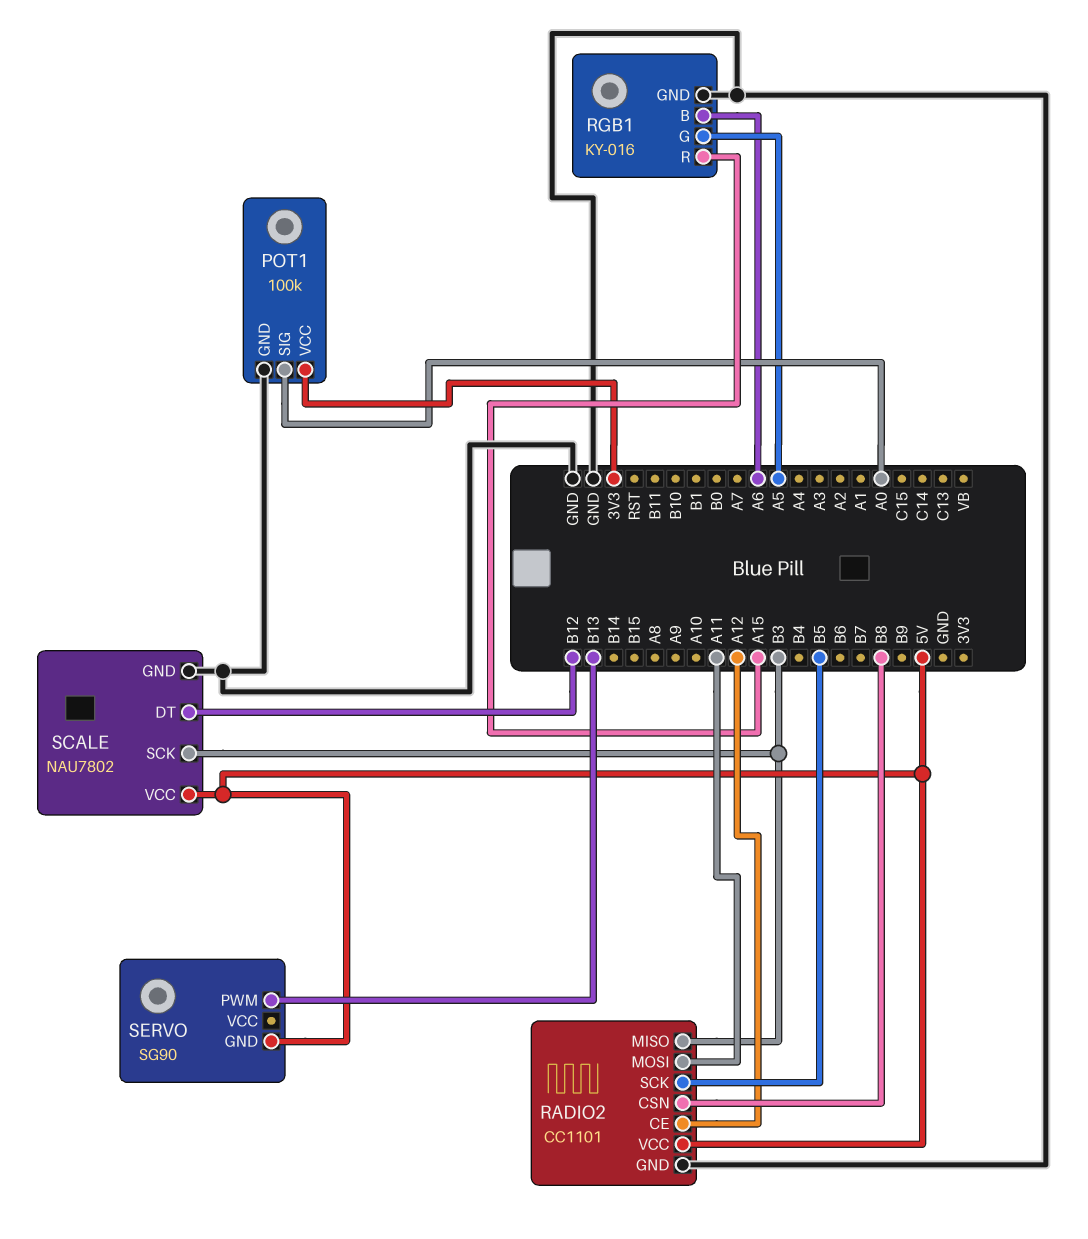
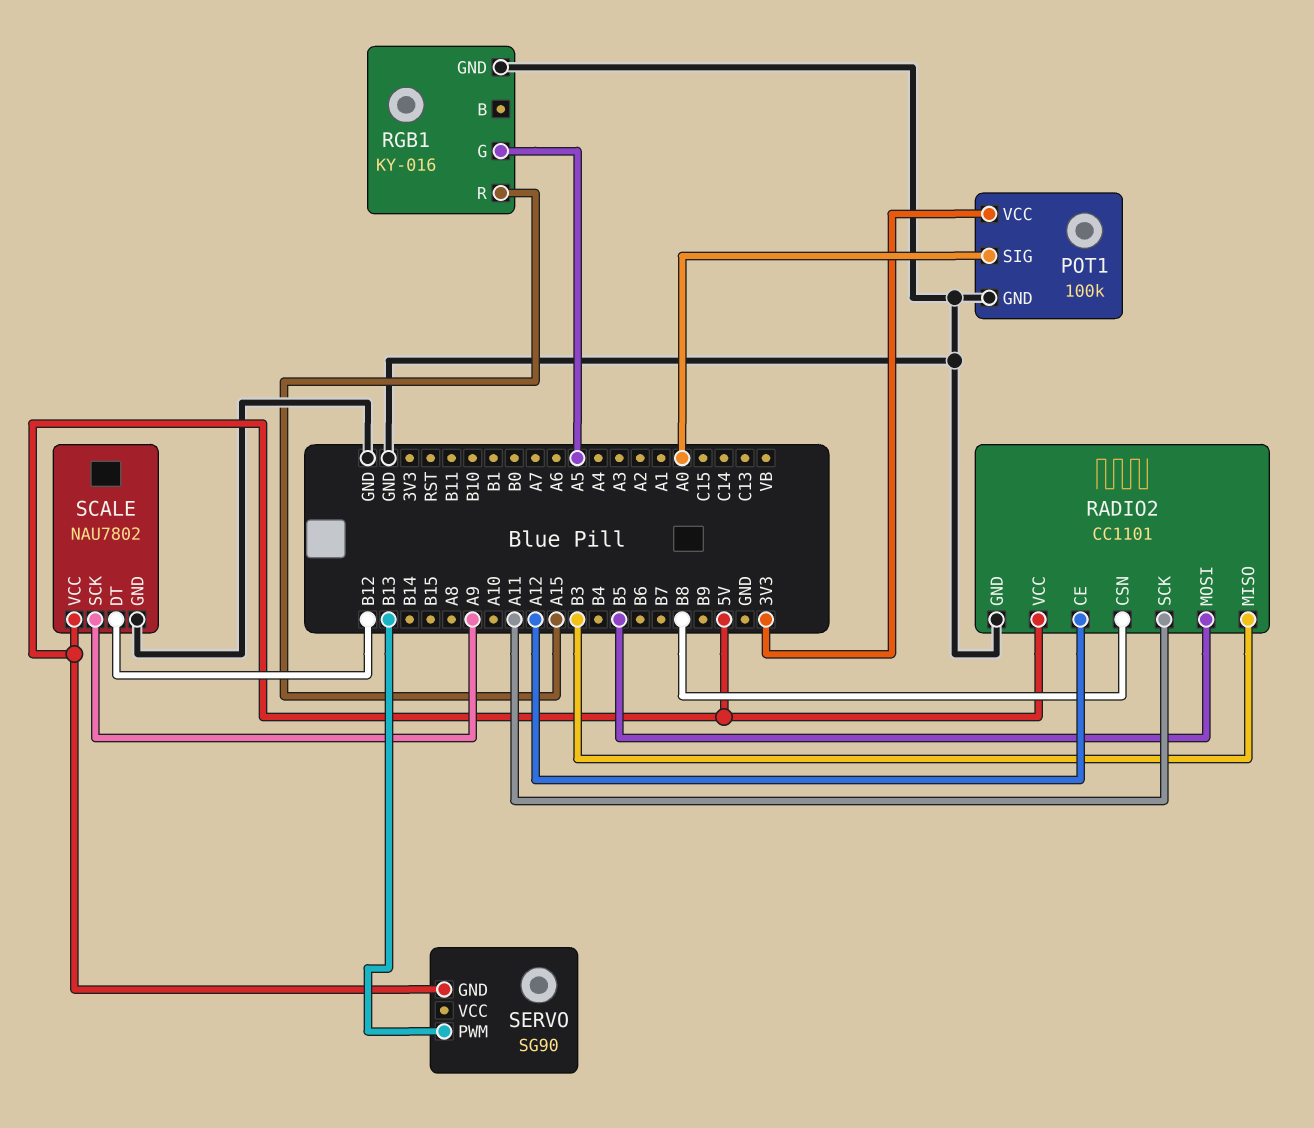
RADIO2 pin MOSI: A11 -> B5
RADIO2 pin SCK: B5 -> A11
RGB1 pin B: A6 -> none
SCALE pin SCK: B3 -> A9

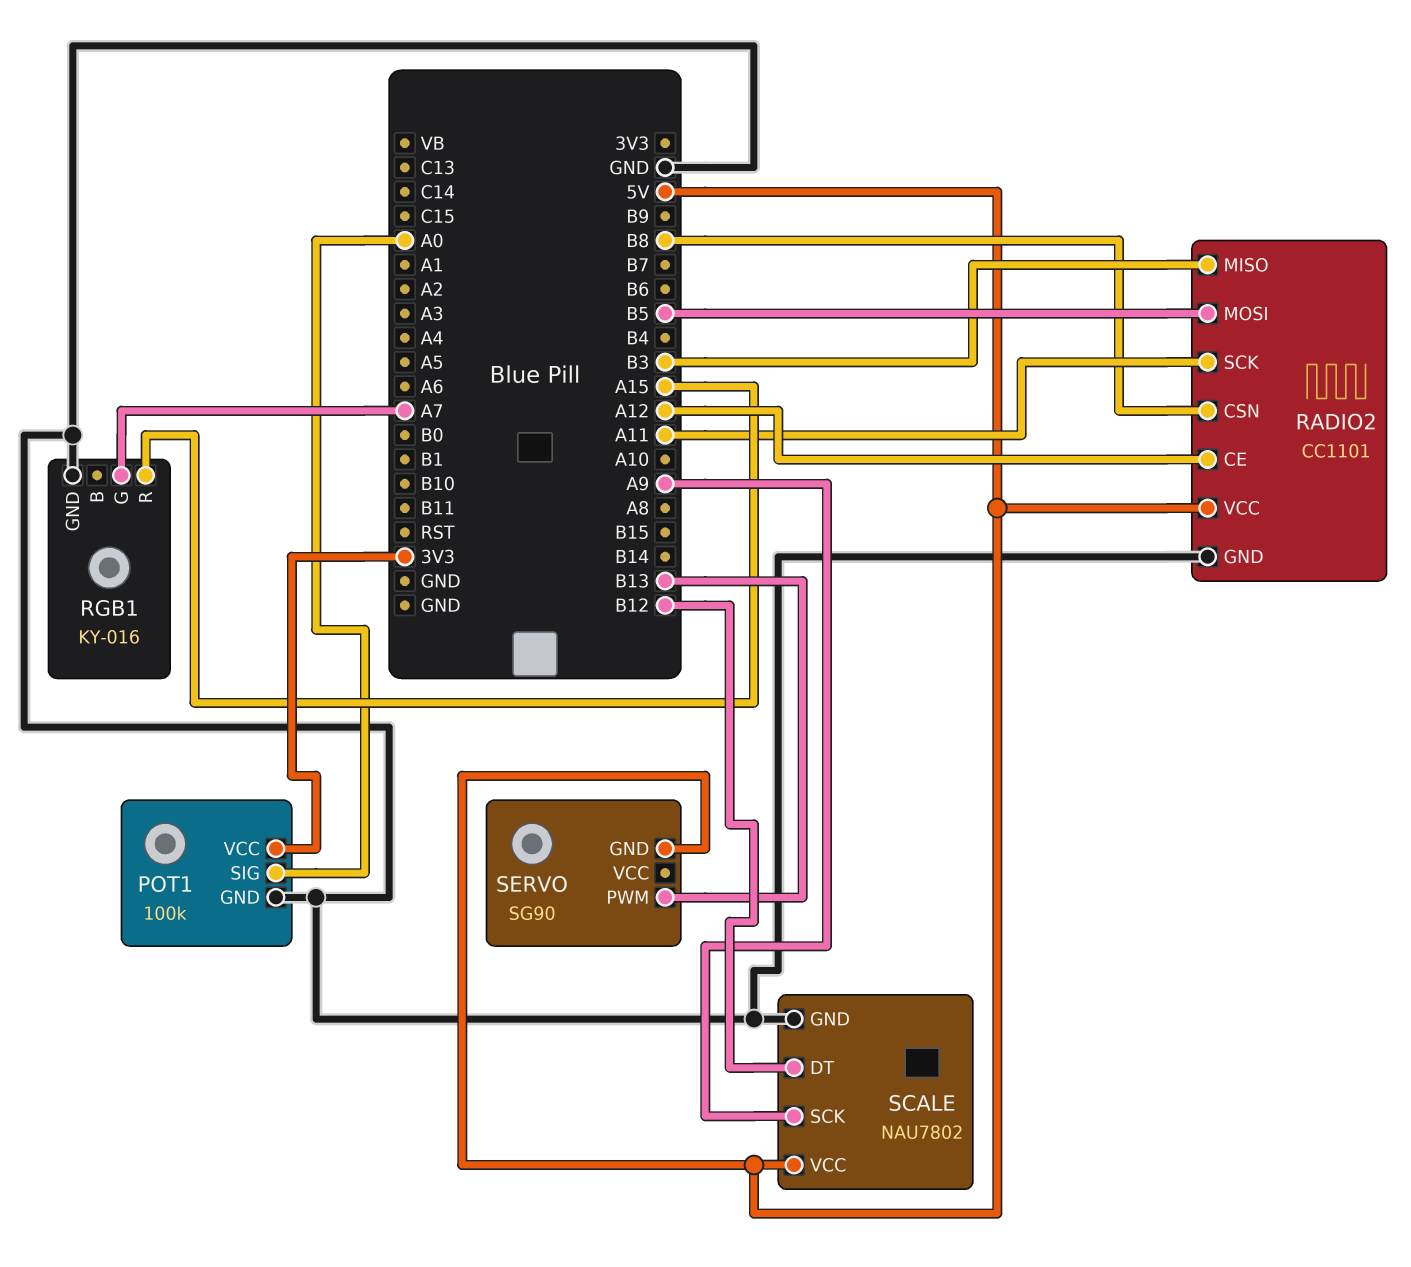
RGB1 pin G: A5 -> A7

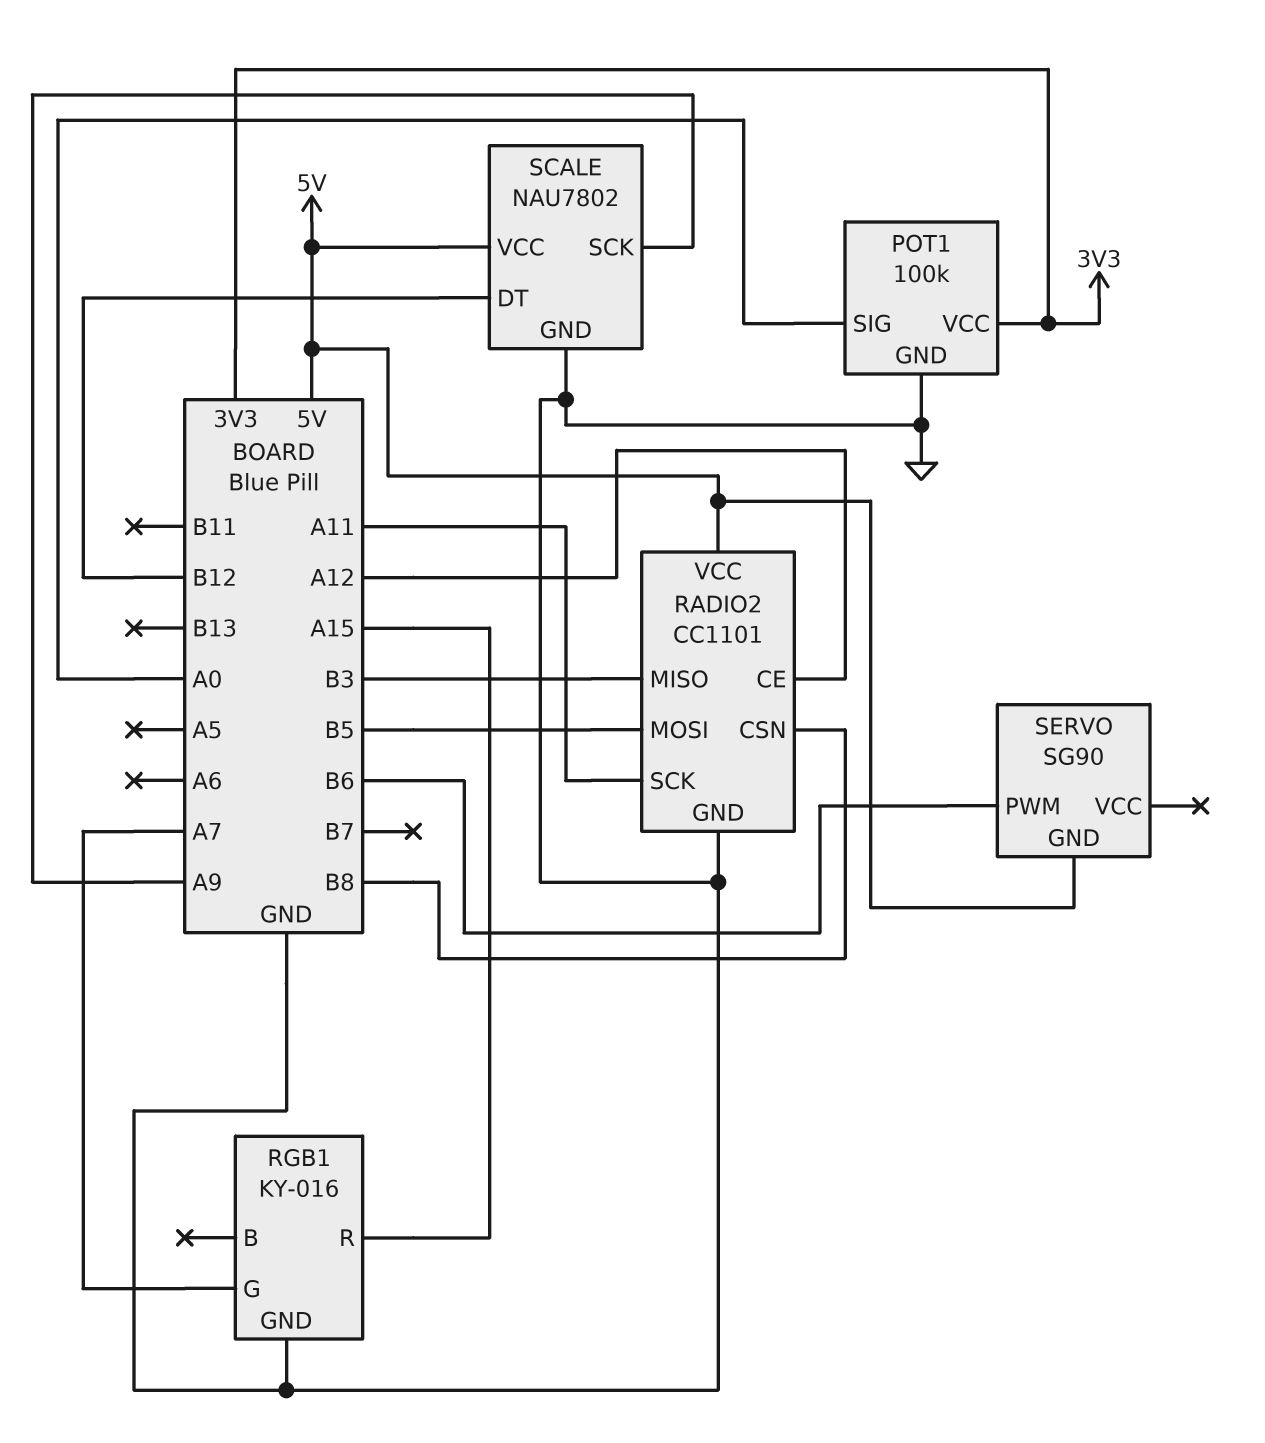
SERVO pin PWM: B13 -> B6

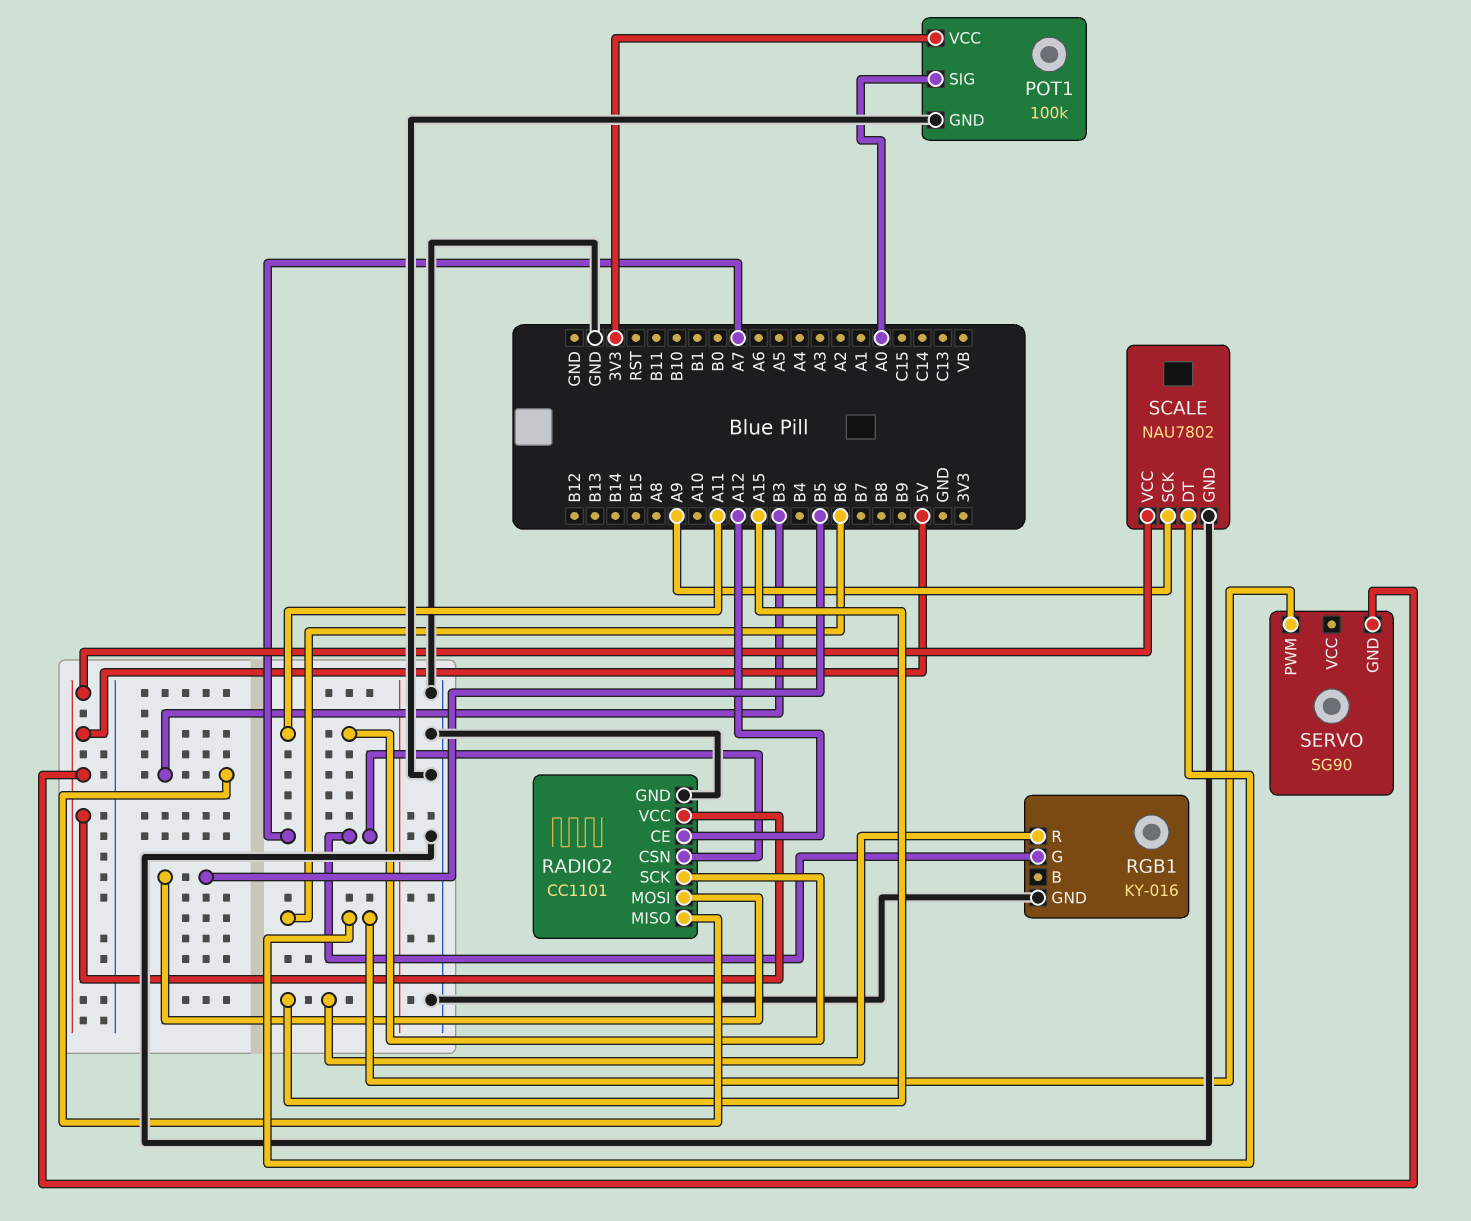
RADIO2 pin CSN: B8 -> A7
SCALE pin DT: B12 -> B6

